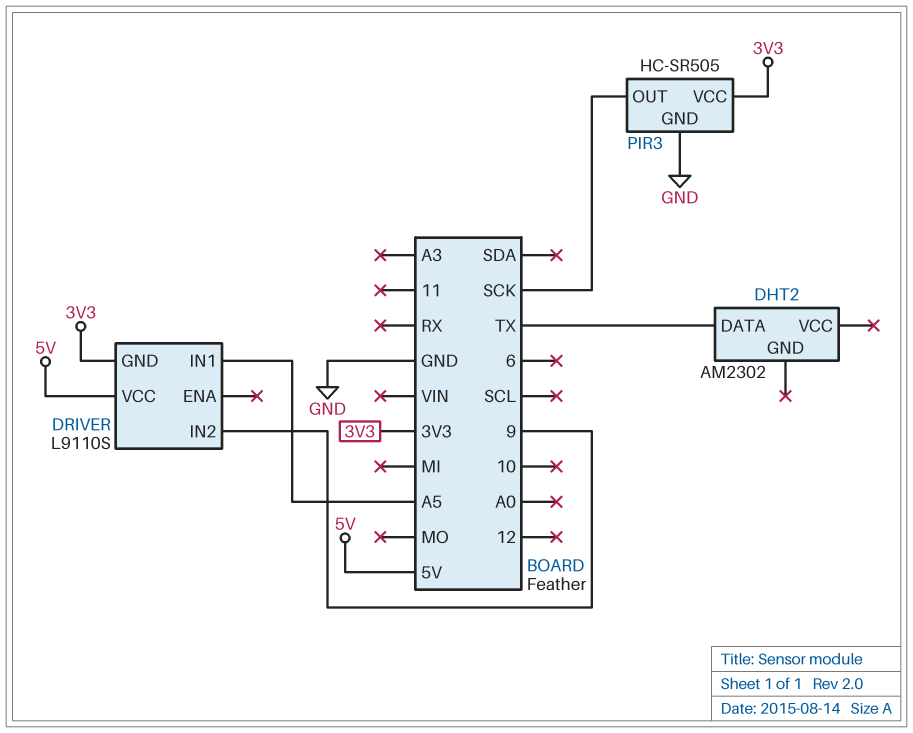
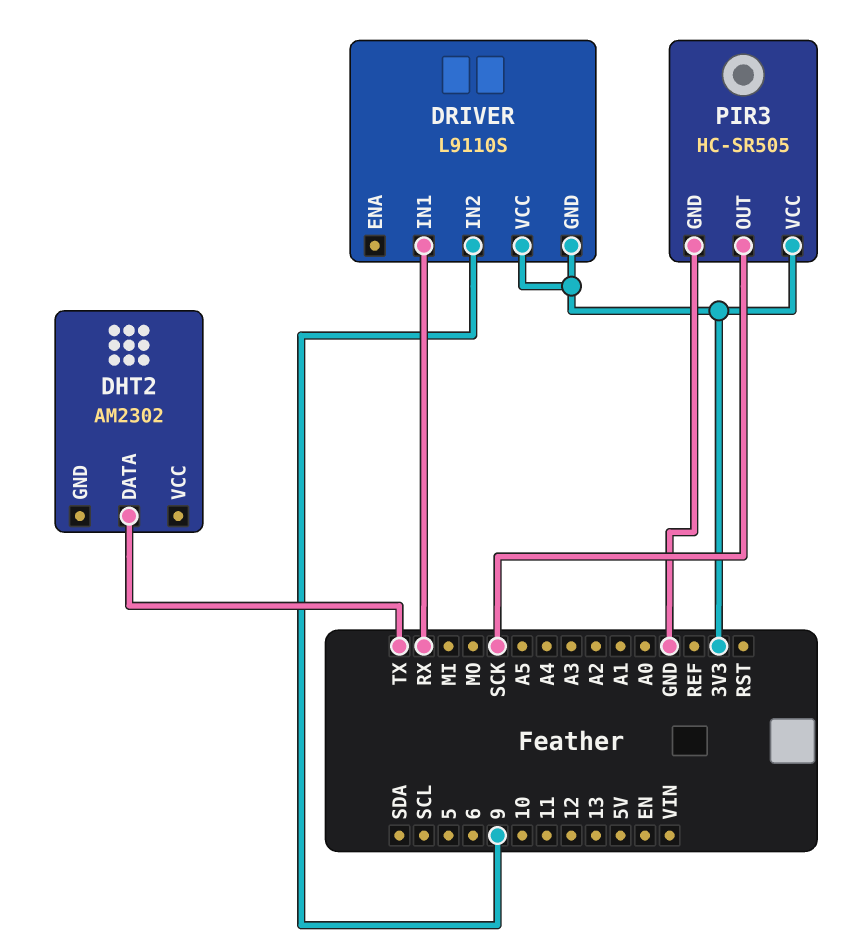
DRIVER pin IN1: A5 -> RX
DRIVER pin VCC: 5V -> 3V3

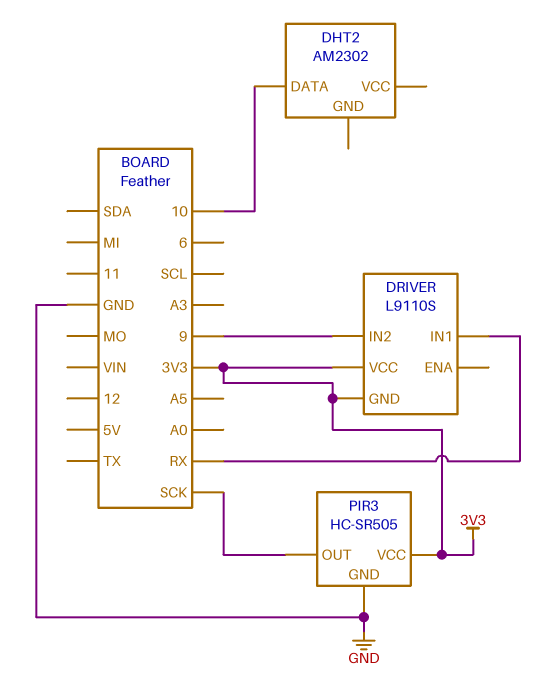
DHT2 pin DATA: TX -> 10

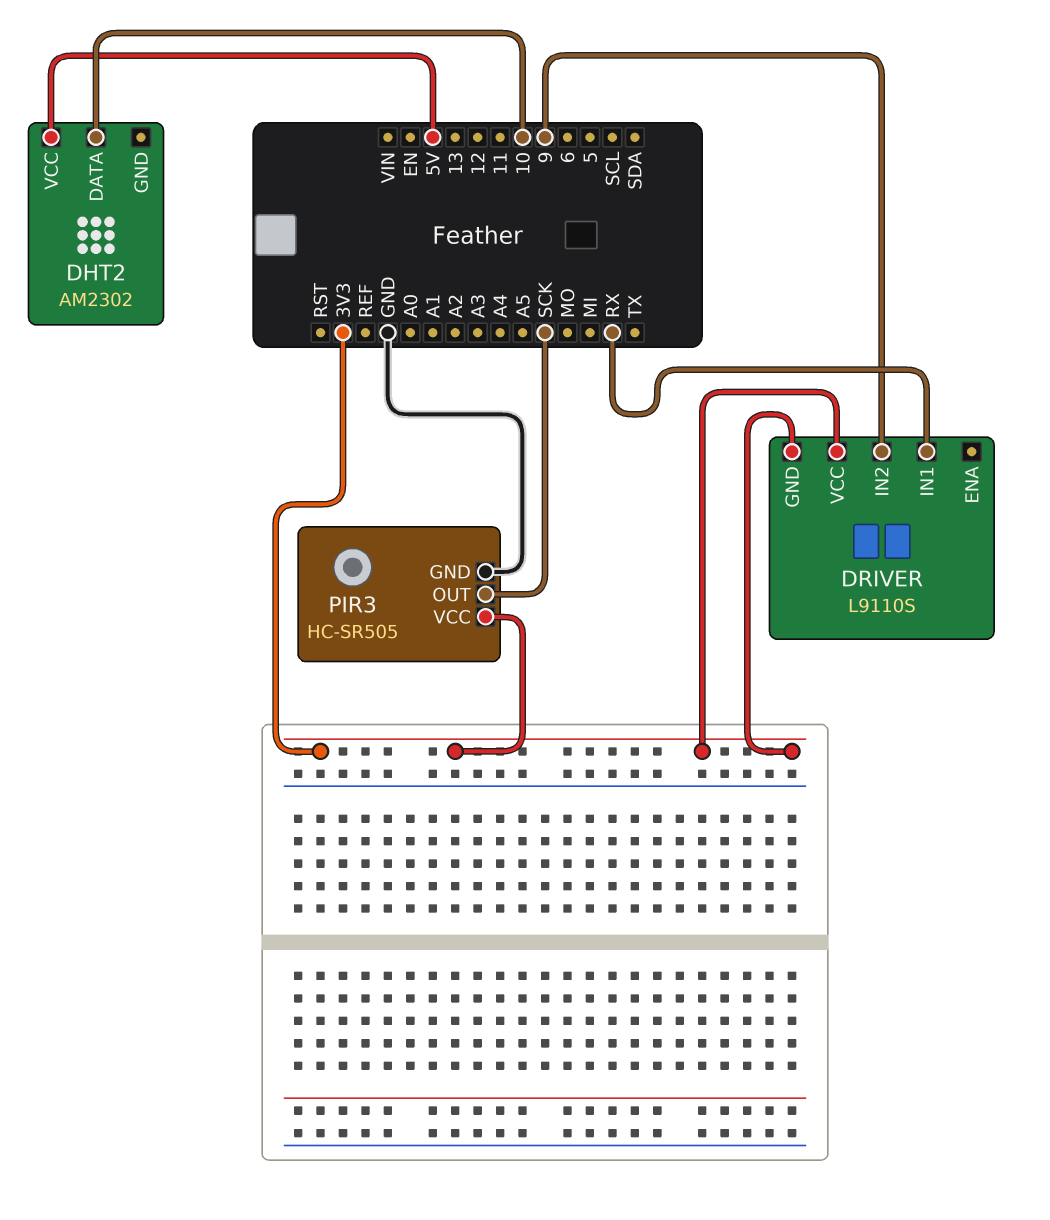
DHT2 pin VCC: none -> 5V

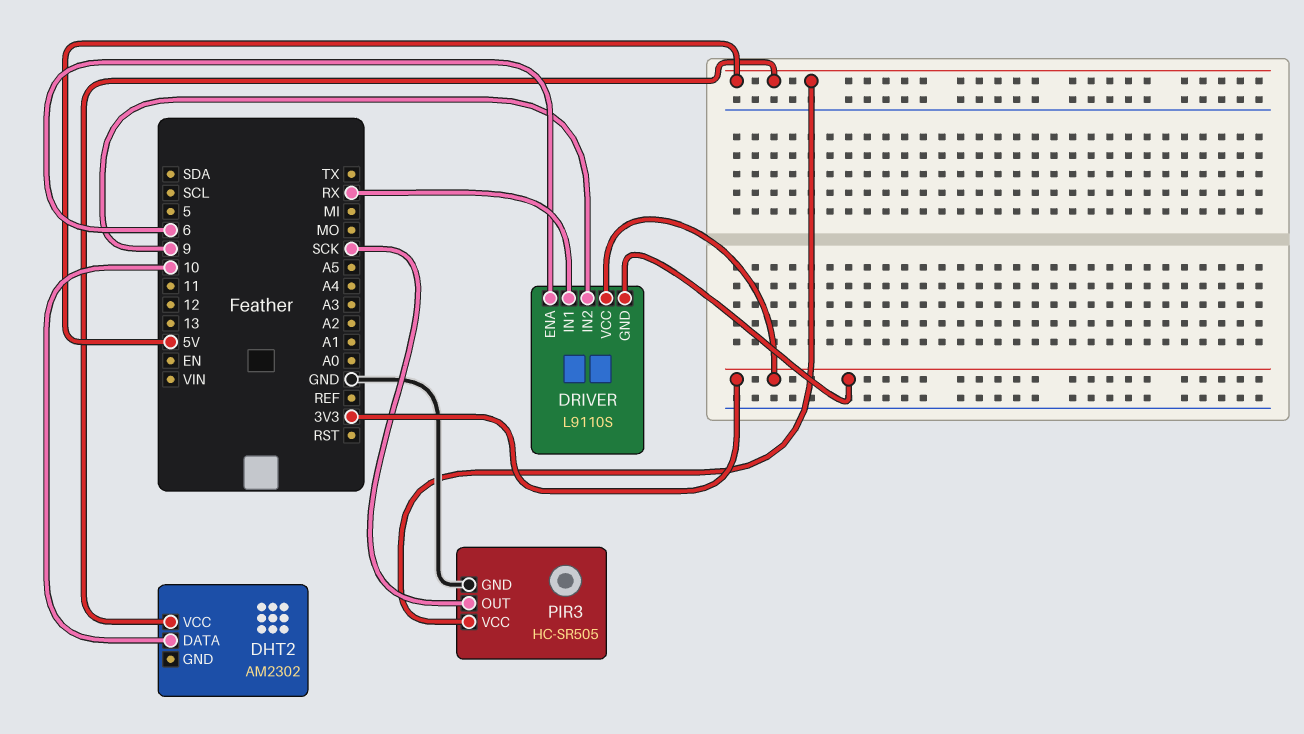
DRIVER pin ENA: none -> 6
PIR3 pin VCC: 3V3 -> 5V

